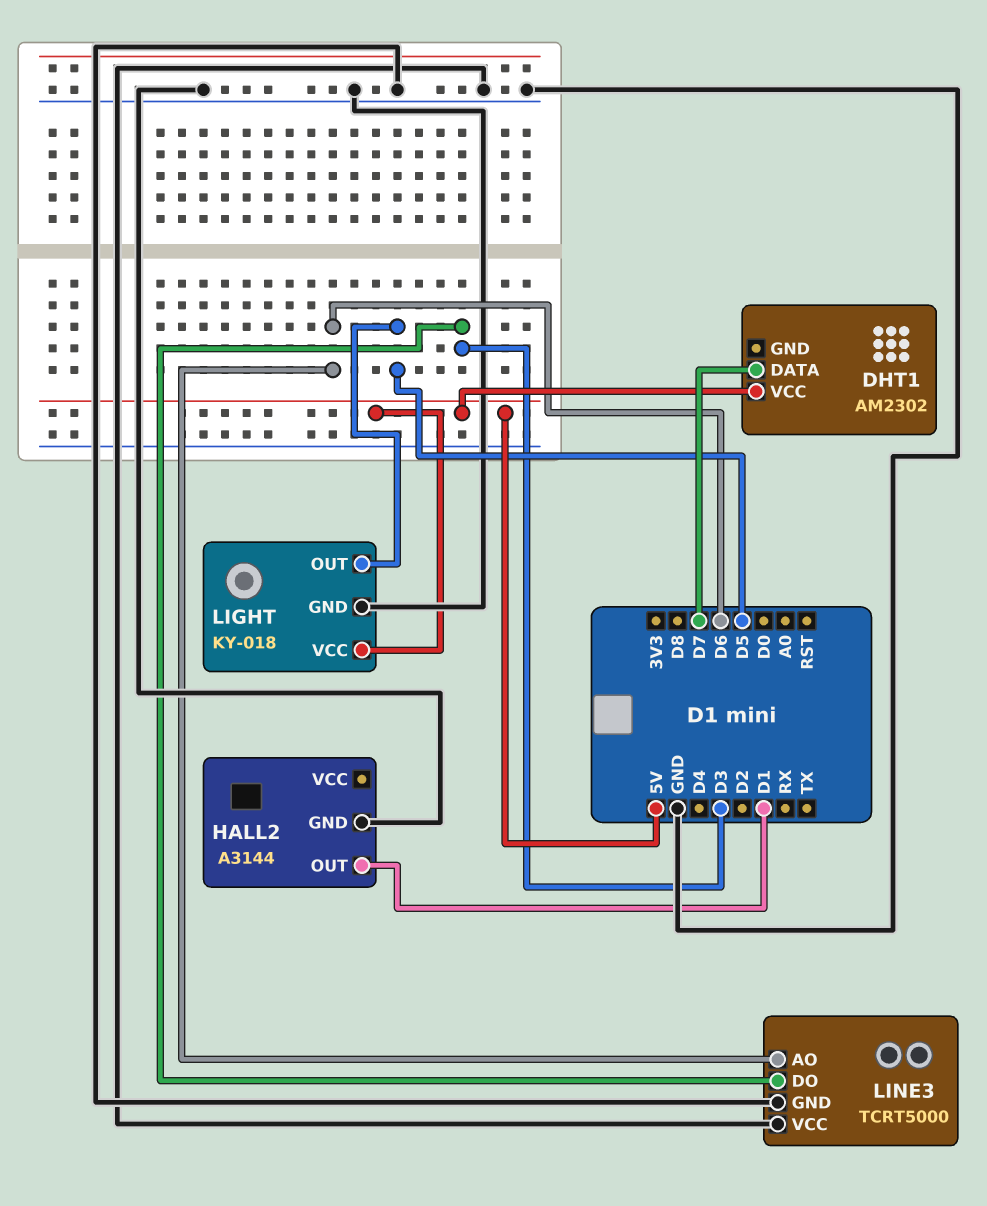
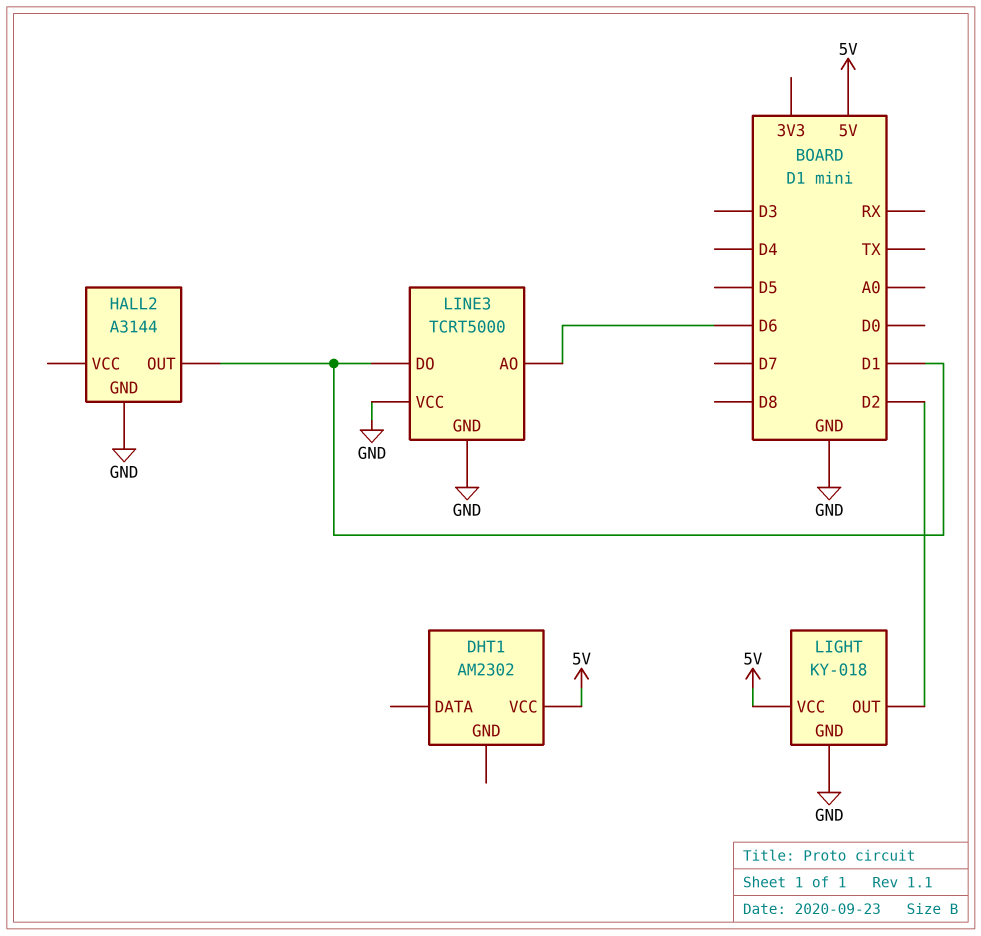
DHT1 pin DATA: D7 -> none
LIGHT pin OUT: D5 -> D2
LINE3 pin DO: D3 -> D1

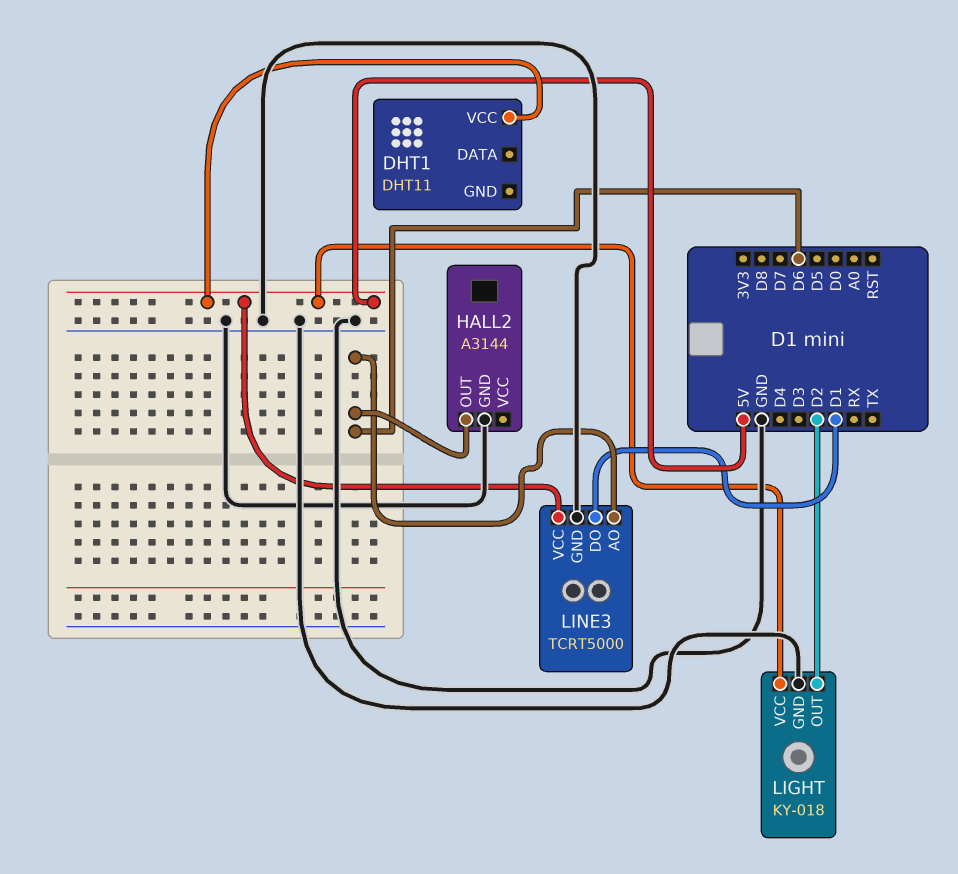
DHT1: AM2302 -> DHT11
HALL2 pin OUT: D1 -> D6
LINE3 pin VCC: GND -> 5V

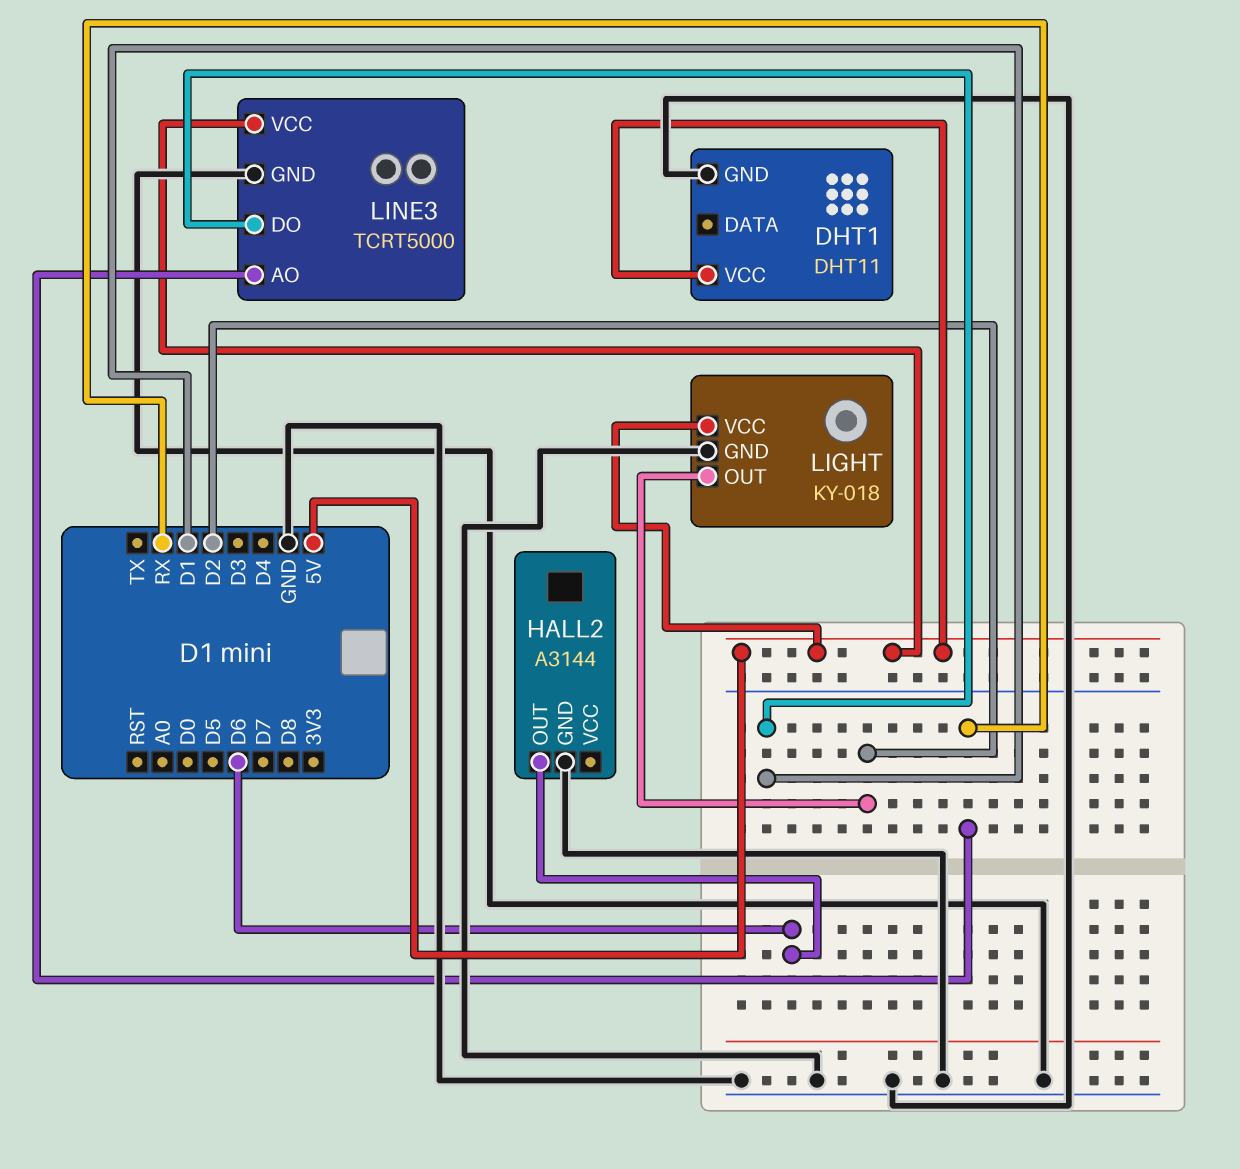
DHT1 pin GND: none -> GND
LINE3 pin AO: D6 -> RX

